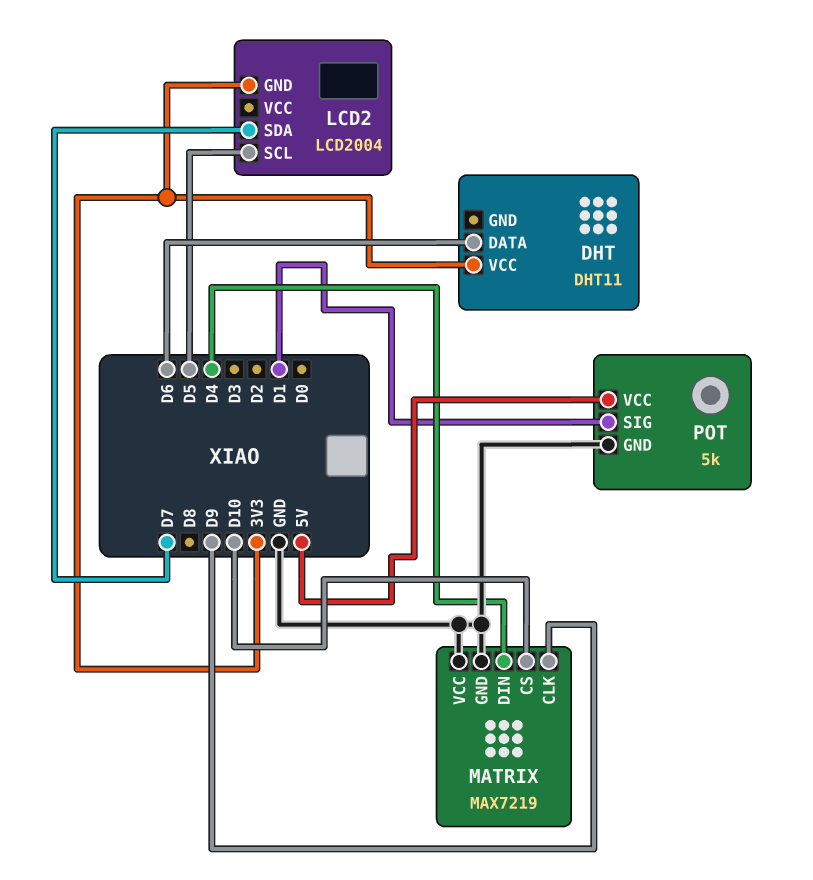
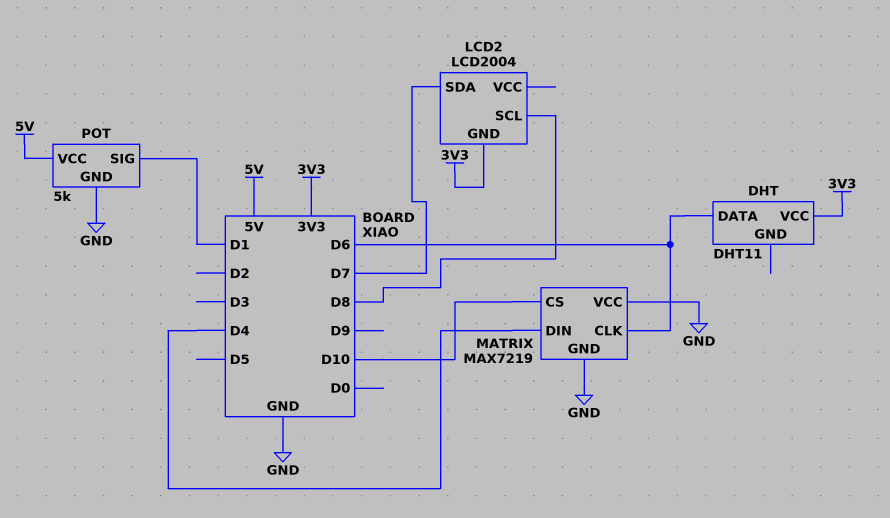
LCD2 pin SCL: D5 -> D8
MATRIX pin CLK: D9 -> D6

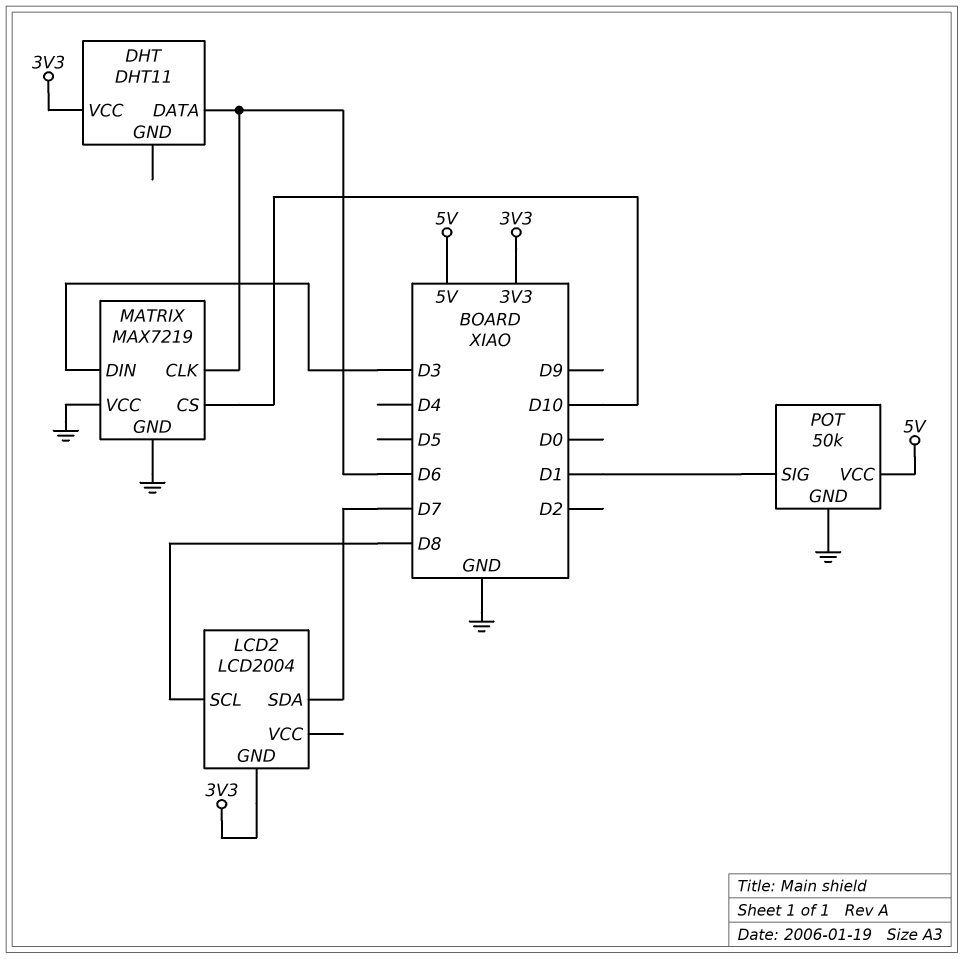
MATRIX pin DIN: D4 -> D3
POT: 5k -> 50k

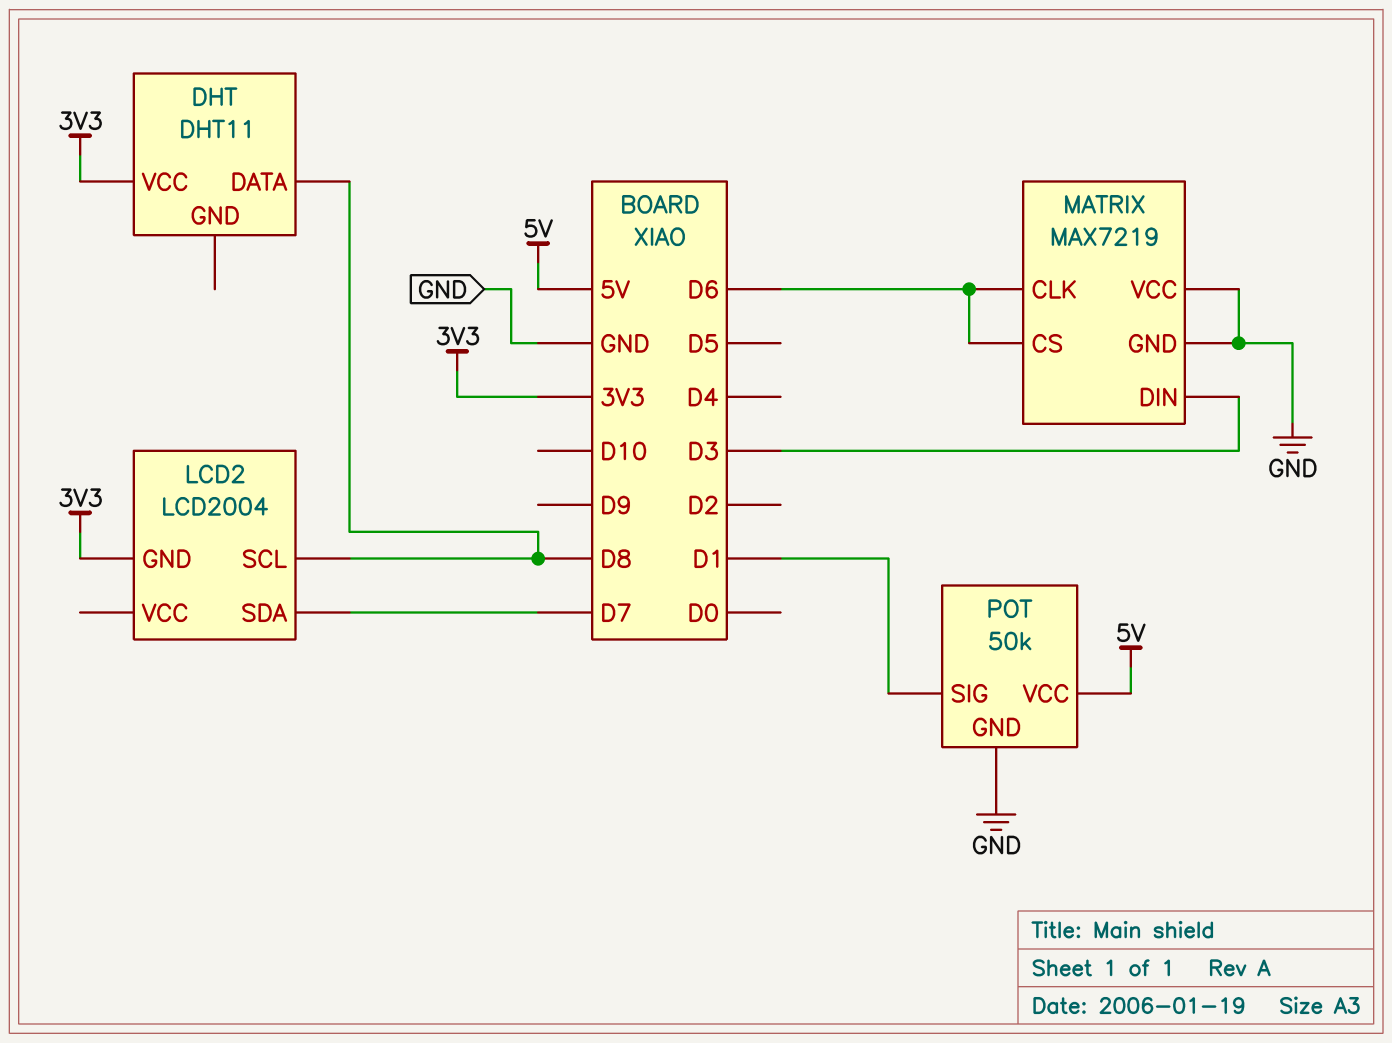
DHT pin DATA: D6 -> D8
MATRIX pin CS: D10 -> D6

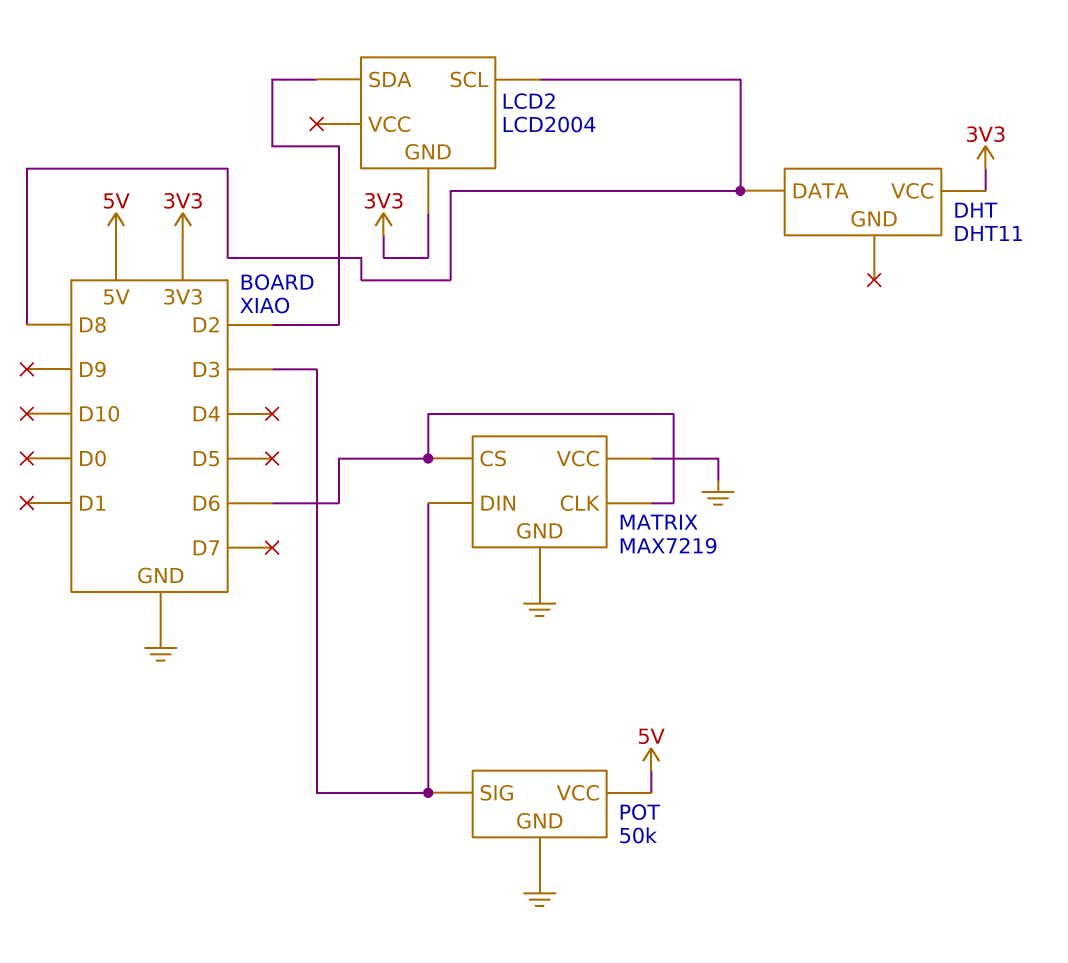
LCD2 pin SDA: D7 -> D2
POT pin SIG: D1 -> D3

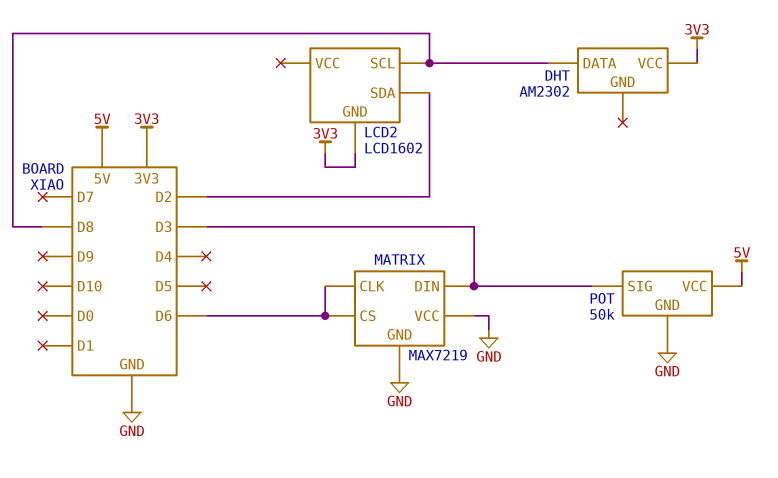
DHT: DHT11 -> AM2302
LCD2: LCD2004 -> LCD1602

